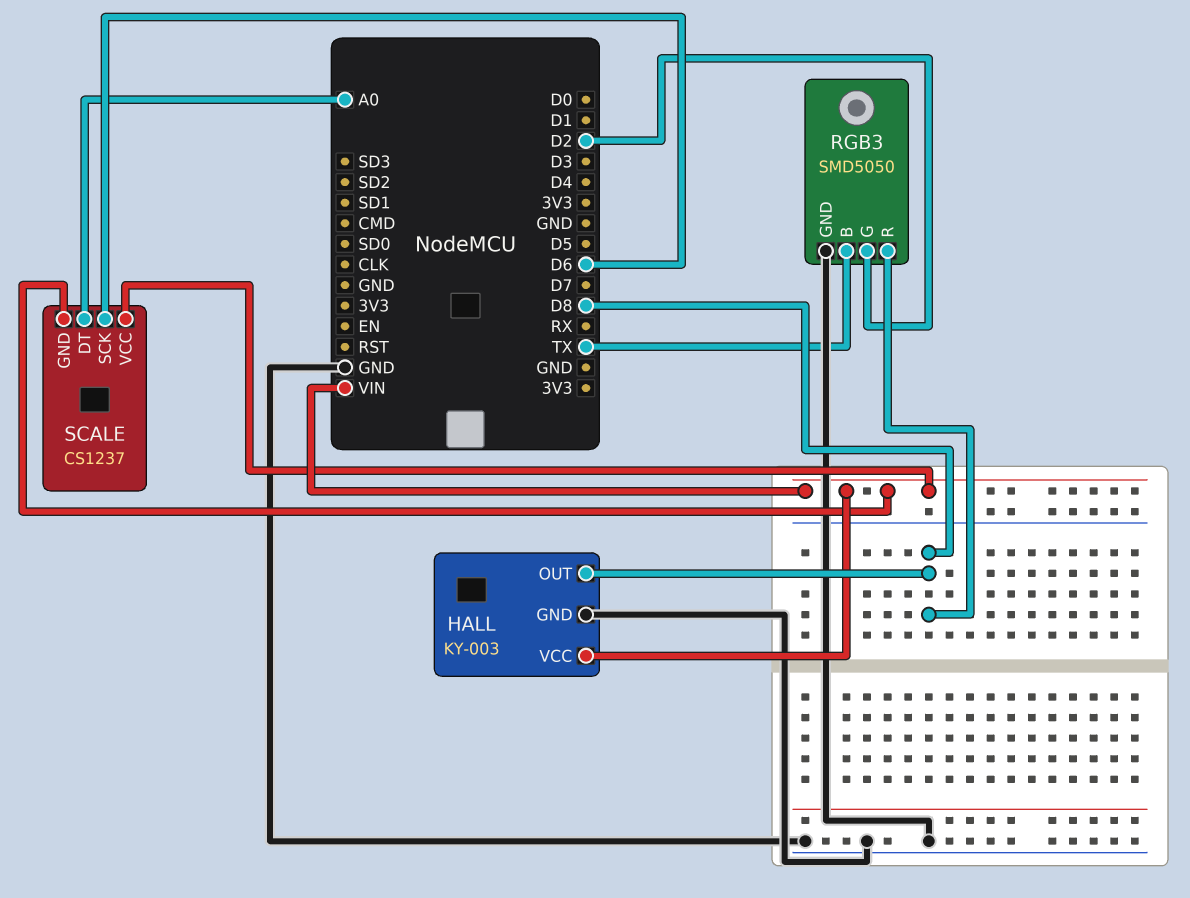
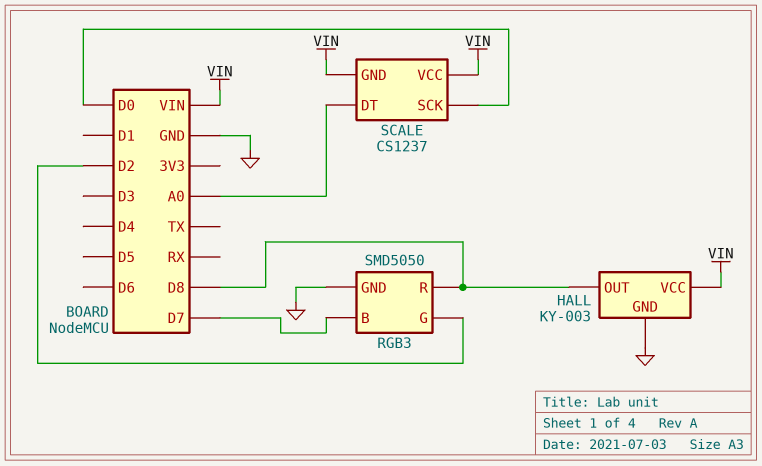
RGB3 pin B: TX -> D7
SCALE pin SCK: D6 -> D0

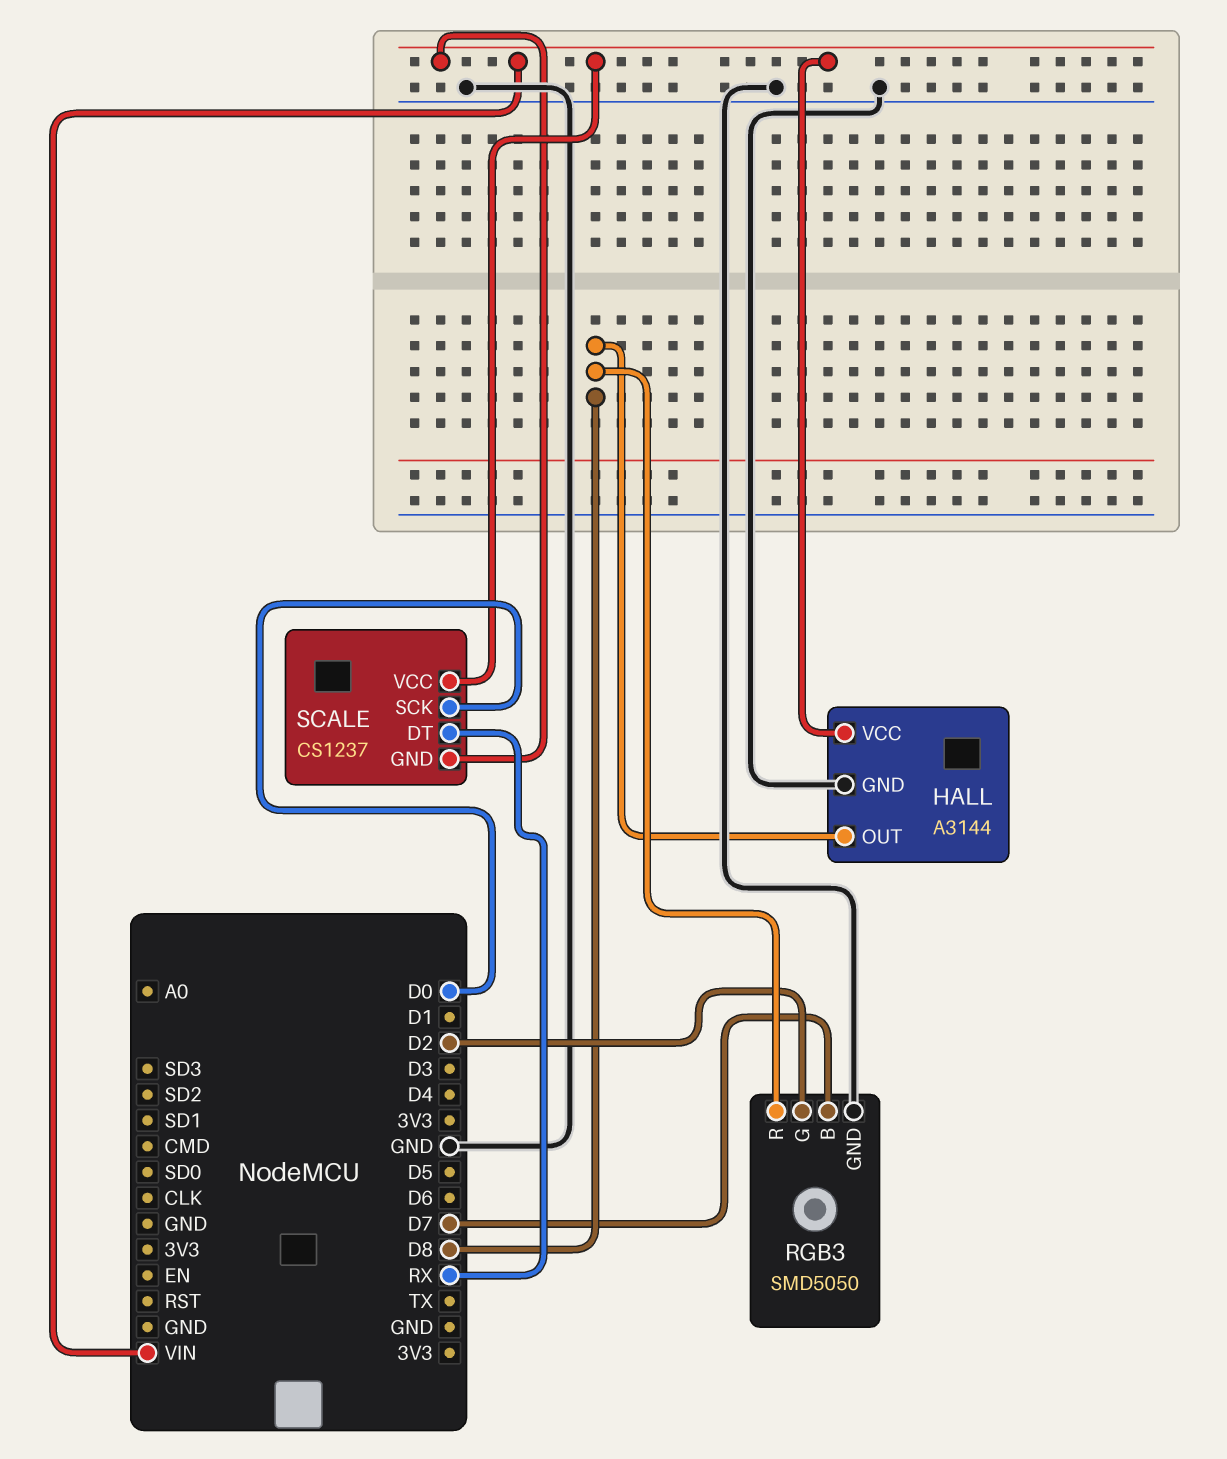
HALL: KY-003 -> A3144
SCALE pin DT: A0 -> RX

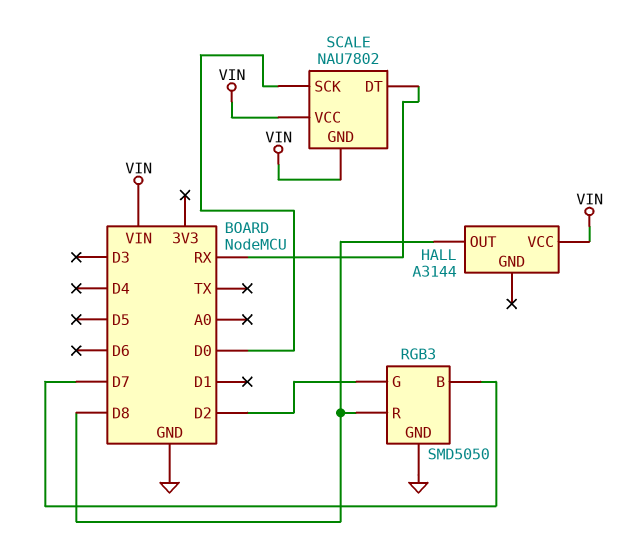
HALL pin GND: GND -> none
SCALE: CS1237 -> NAU7802

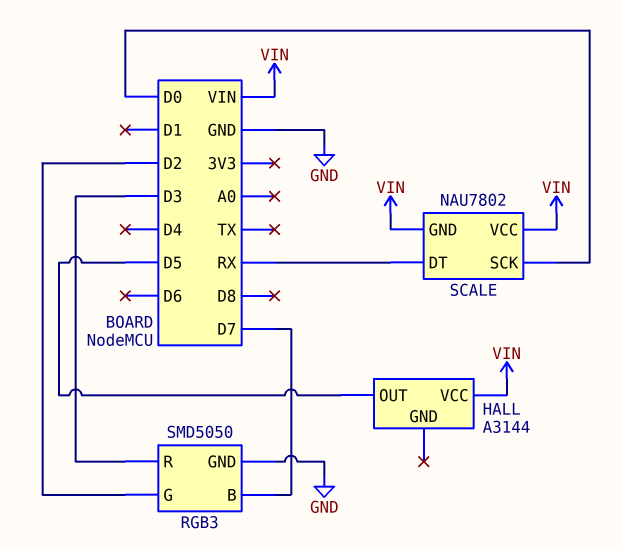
HALL pin OUT: D8 -> D5
RGB3 pin R: D8 -> D3

